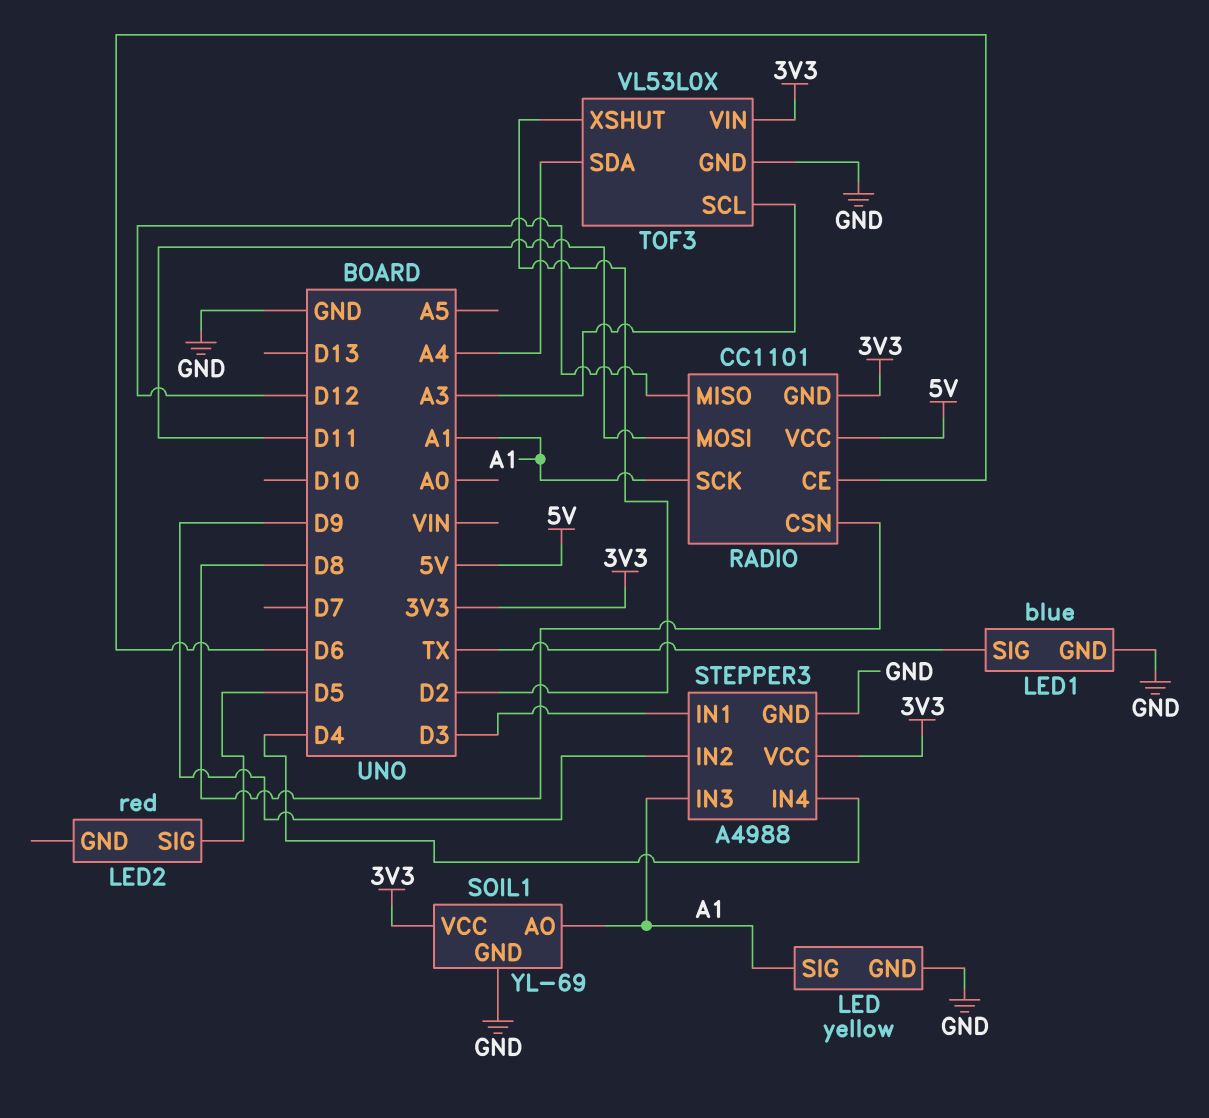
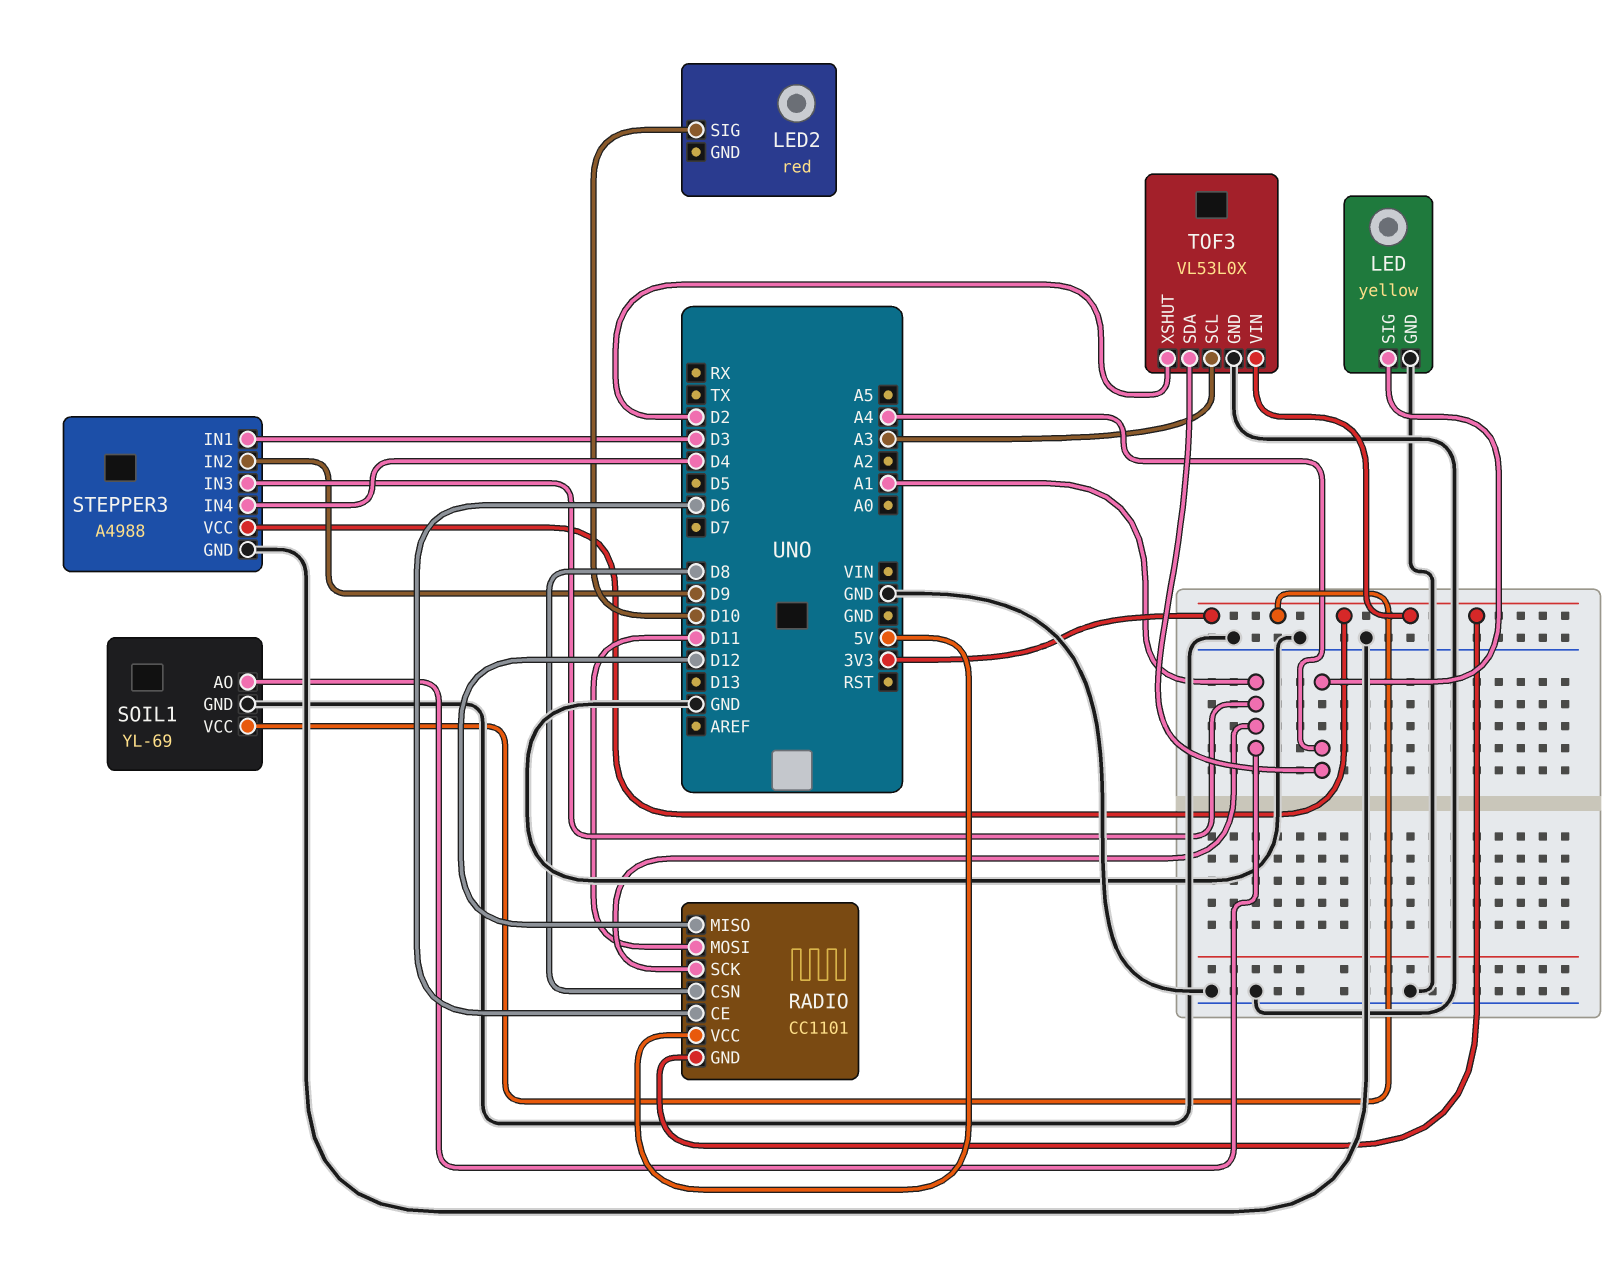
LED pin SIG: A1 -> A4
LED1: blue -> none
LED1 pin GND: GND -> none
LED1 pin SIG: TX -> none
LED2 pin SIG: D5 -> D10

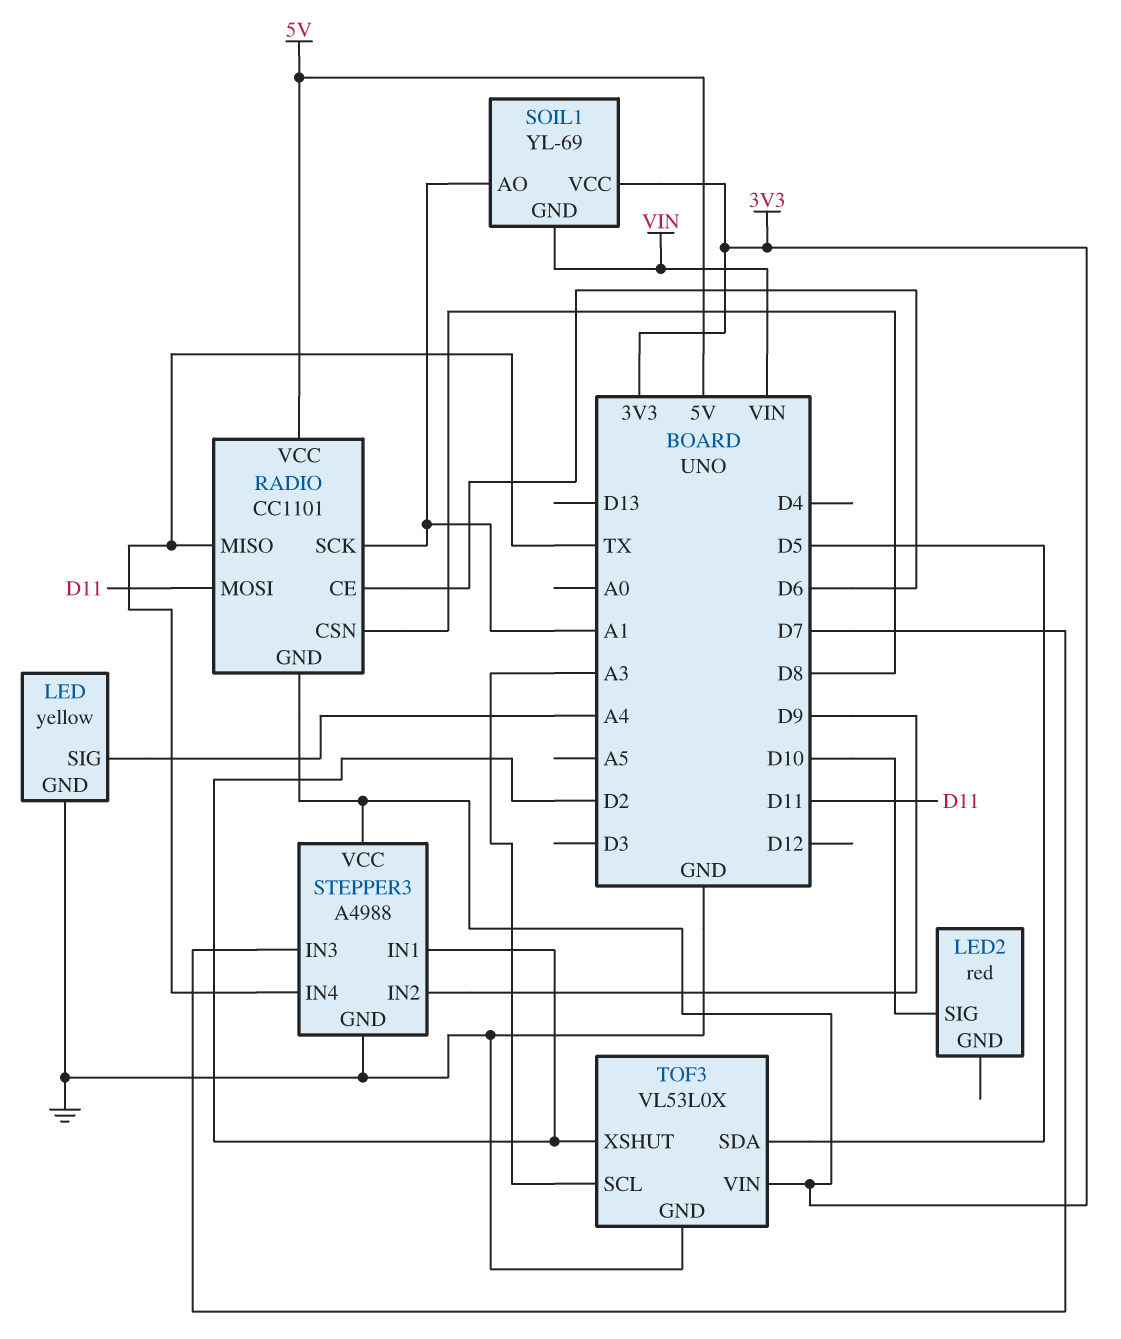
RADIO pin MISO: D12 -> TX
SOIL1 pin GND: GND -> VIN
STEPPER3 pin IN1: D3 -> D2
STEPPER3 pin IN3: A1 -> D7
STEPPER3 pin IN4: D4 -> TX
TOF3 pin SDA: A4 -> D5

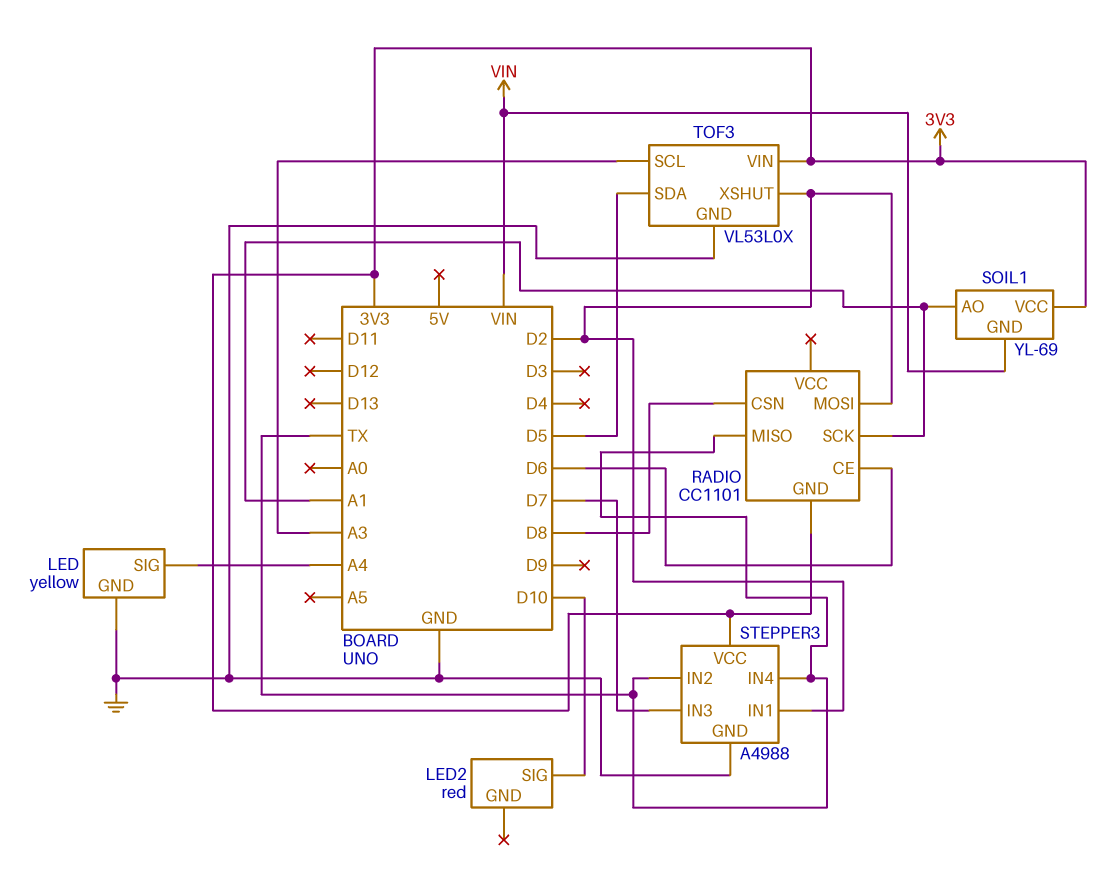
RADIO pin MOSI: D11 -> D2
RADIO pin VCC: 5V -> none
STEPPER3 pin IN2: D9 -> TX

